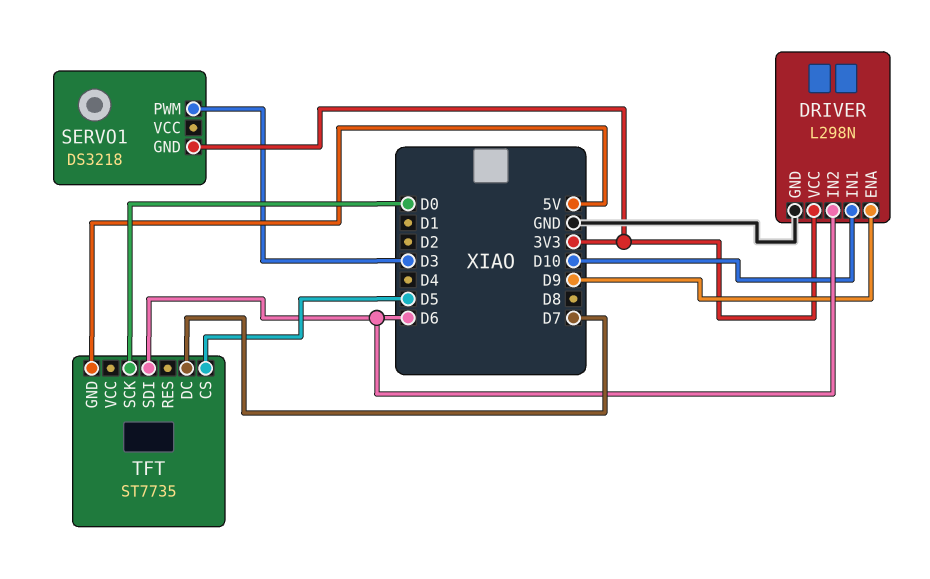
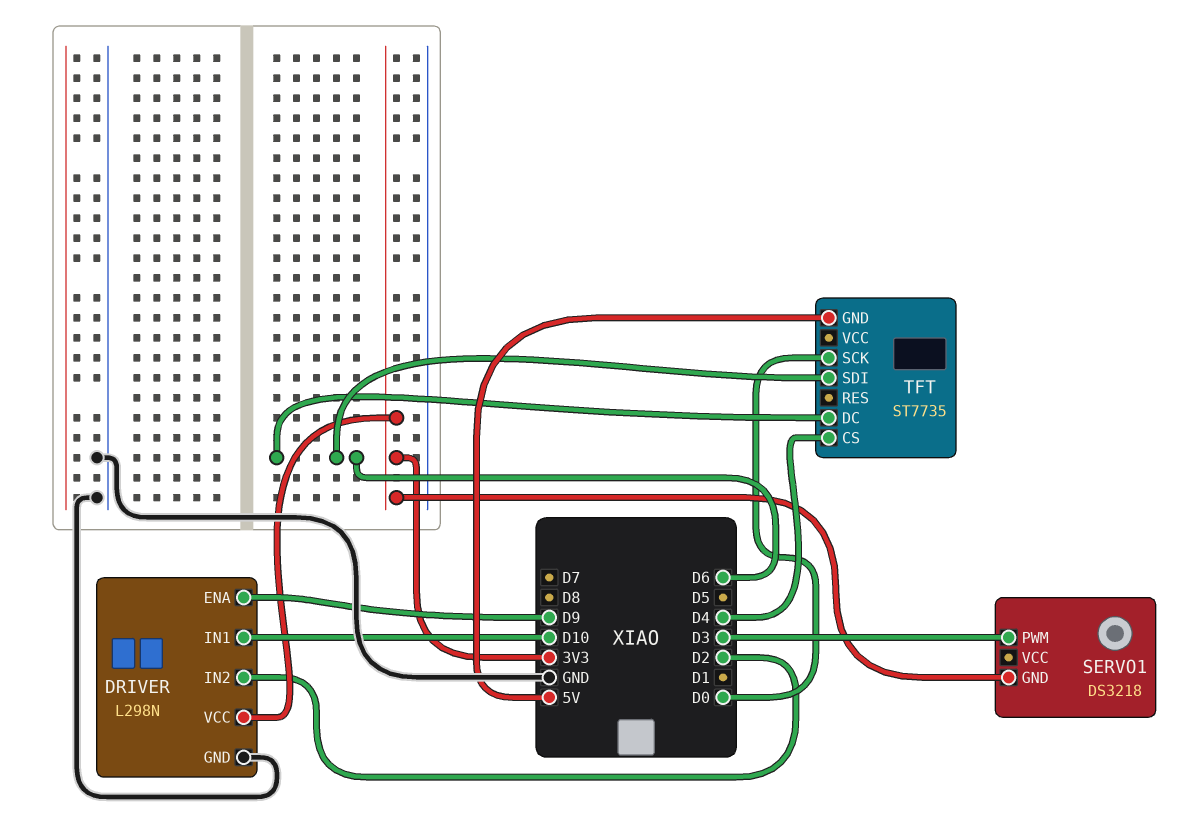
DRIVER pin IN2: D6 -> D2
TFT pin CS: D5 -> D4
TFT pin DC: D7 -> D6

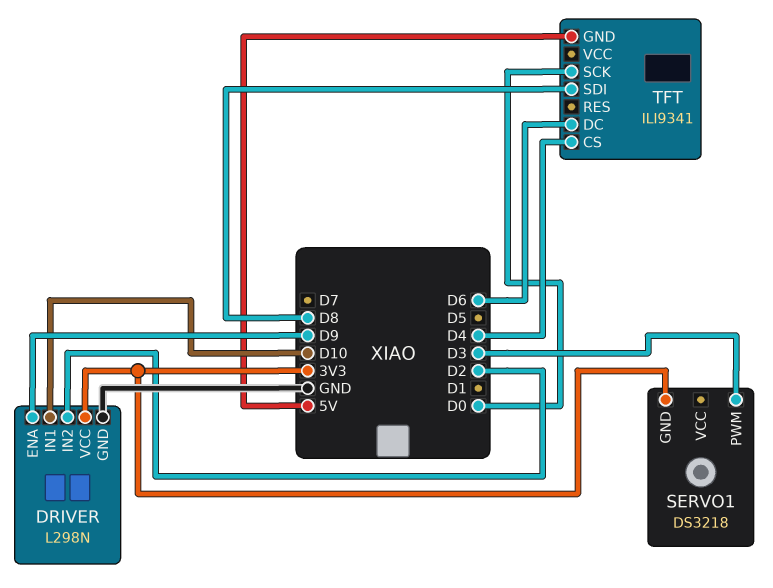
TFT: ST7735 -> ILI9341
TFT pin SDI: D6 -> D8

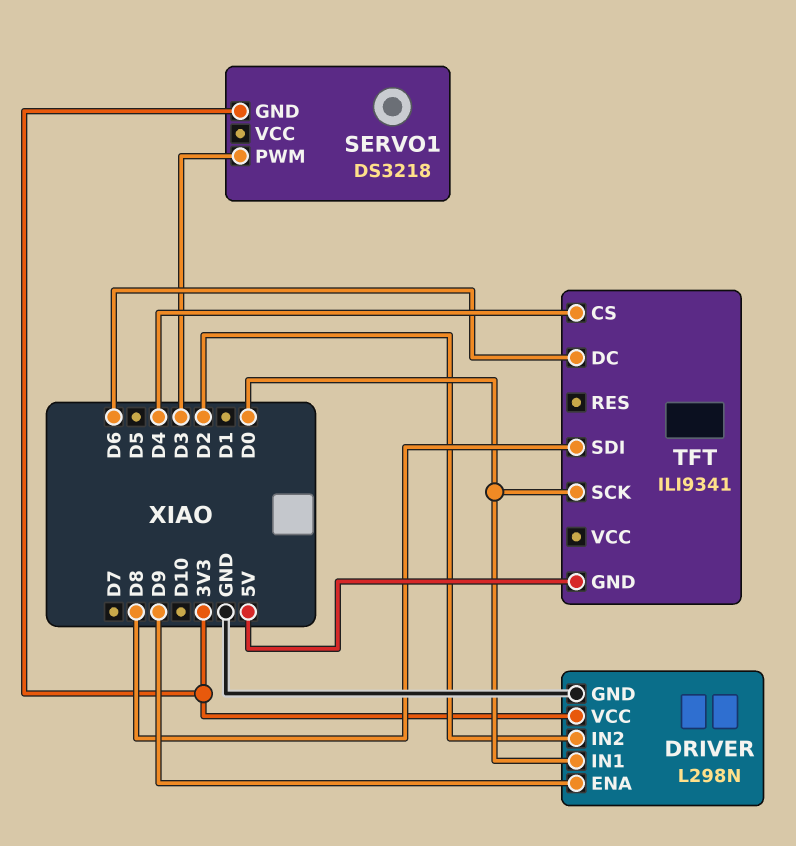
DRIVER pin IN1: D10 -> D0

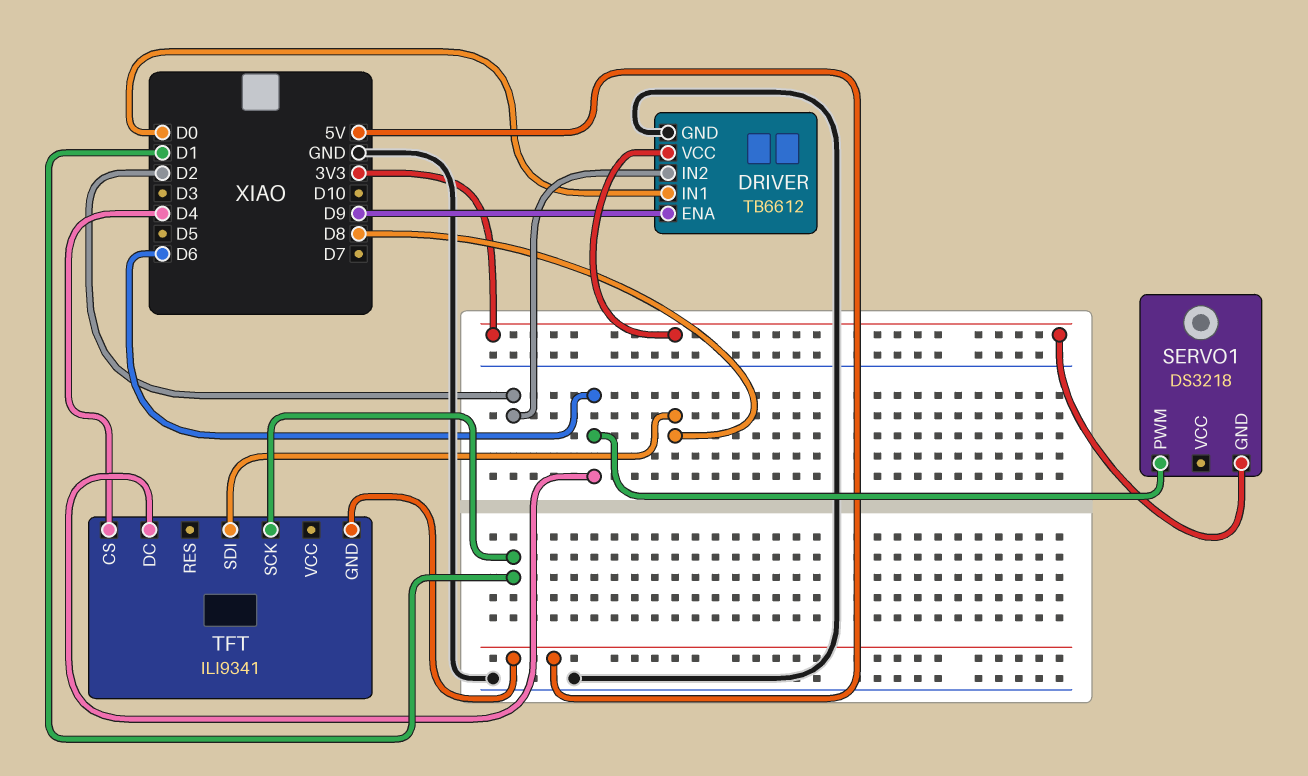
DRIVER: L298N -> TB6612
SERVO1 pin PWM: D3 -> D6
TFT pin SCK: D0 -> D1

